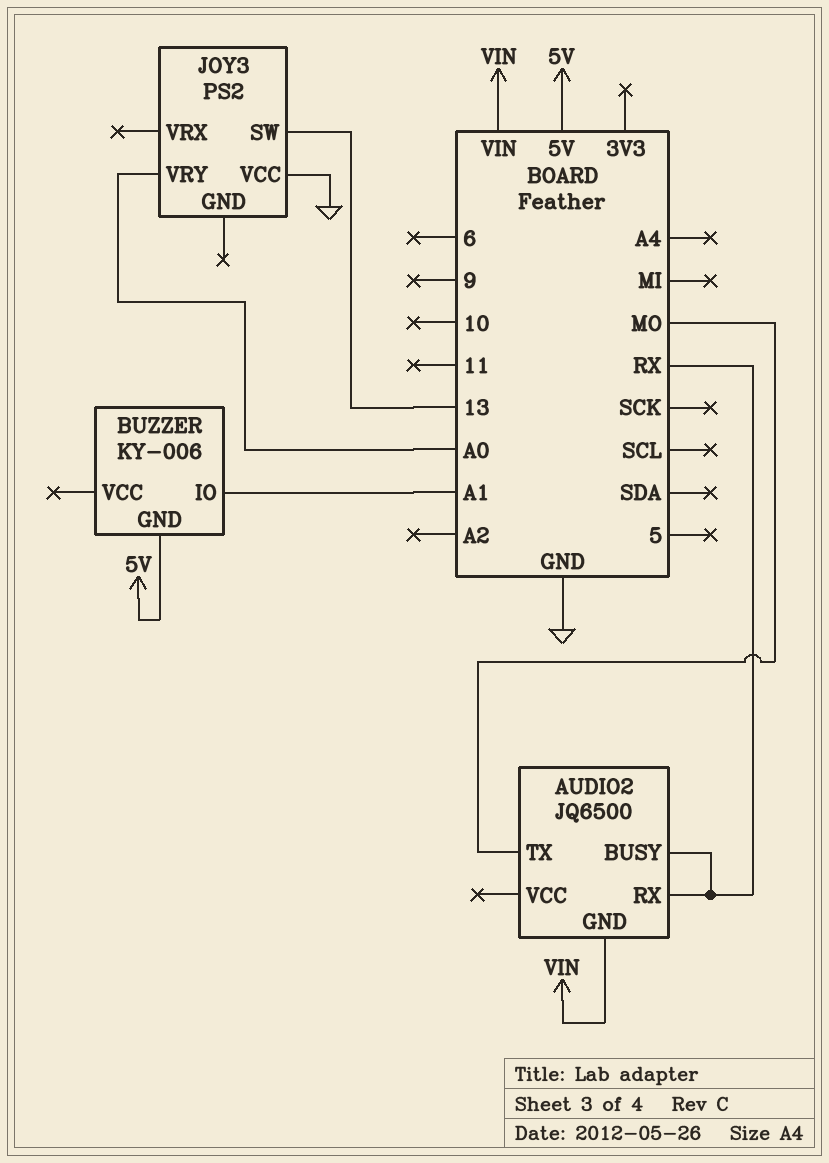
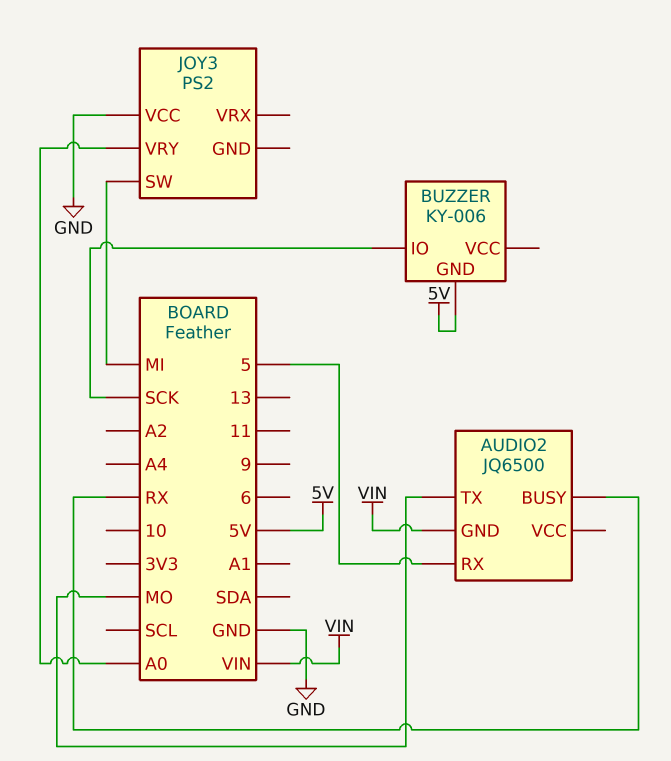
AUDIO2 pin RX: RX -> 5
BUZZER pin IO: A1 -> SCK
JOY3 pin SW: 13 -> MI

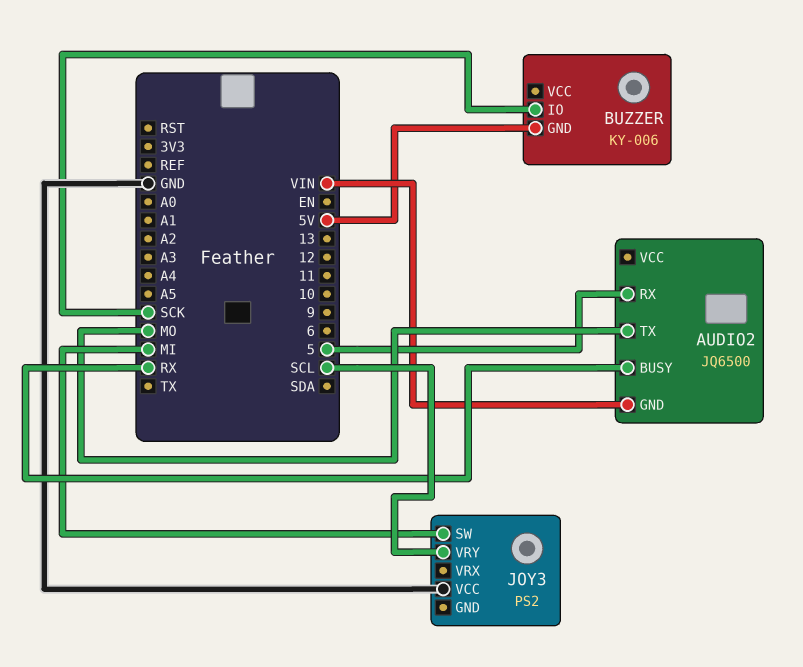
JOY3 pin VRY: A0 -> SCL

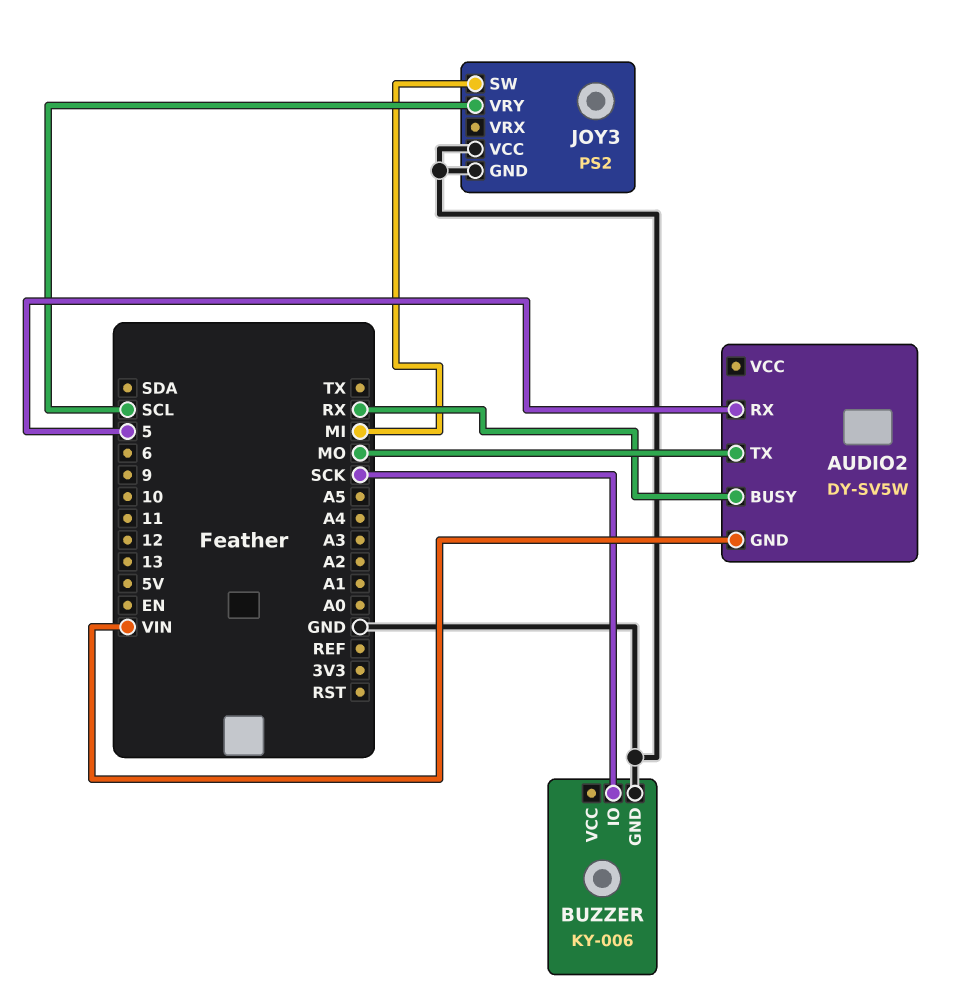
AUDIO2: JQ6500 -> DY-SV5W
BUZZER pin GND: 5V -> GND
JOY3 pin GND: none -> GND

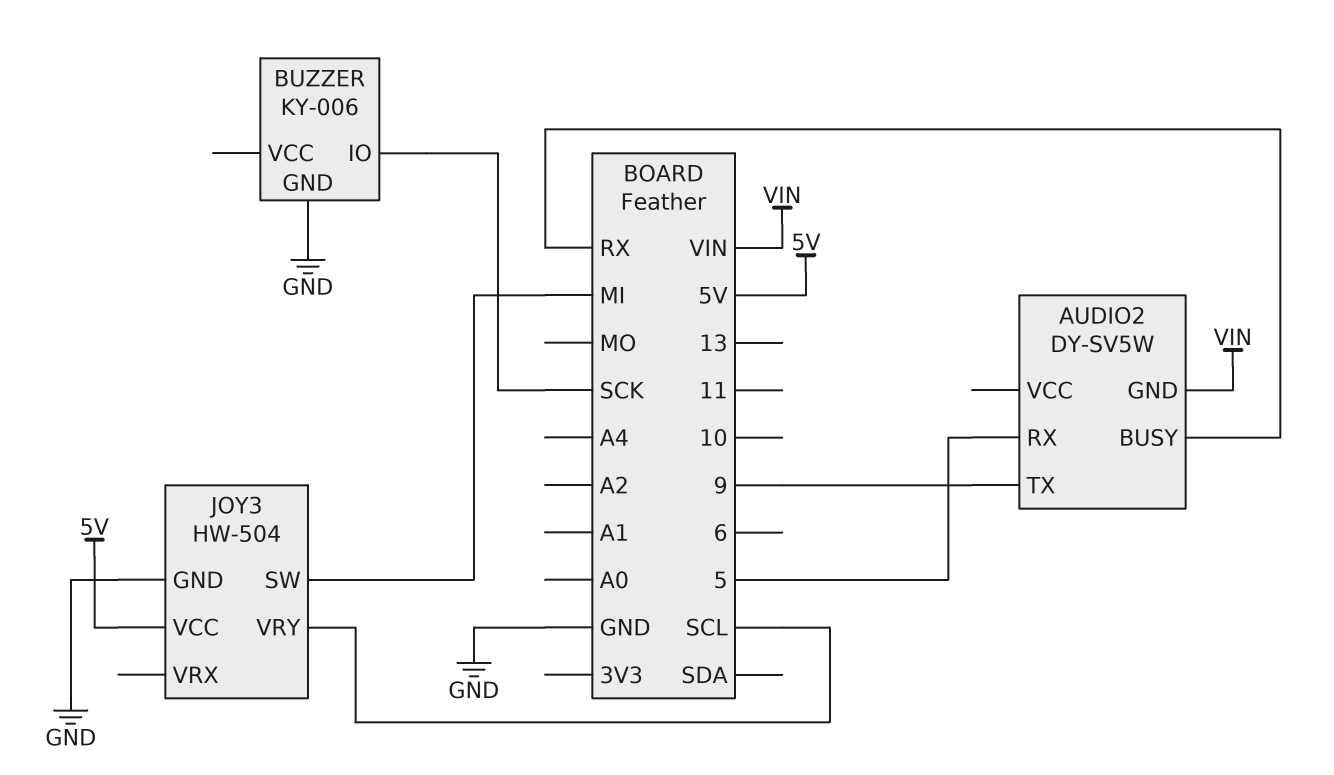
AUDIO2 pin TX: MO -> 9
JOY3: PS2 -> HW-504
JOY3 pin VCC: GND -> 5V

